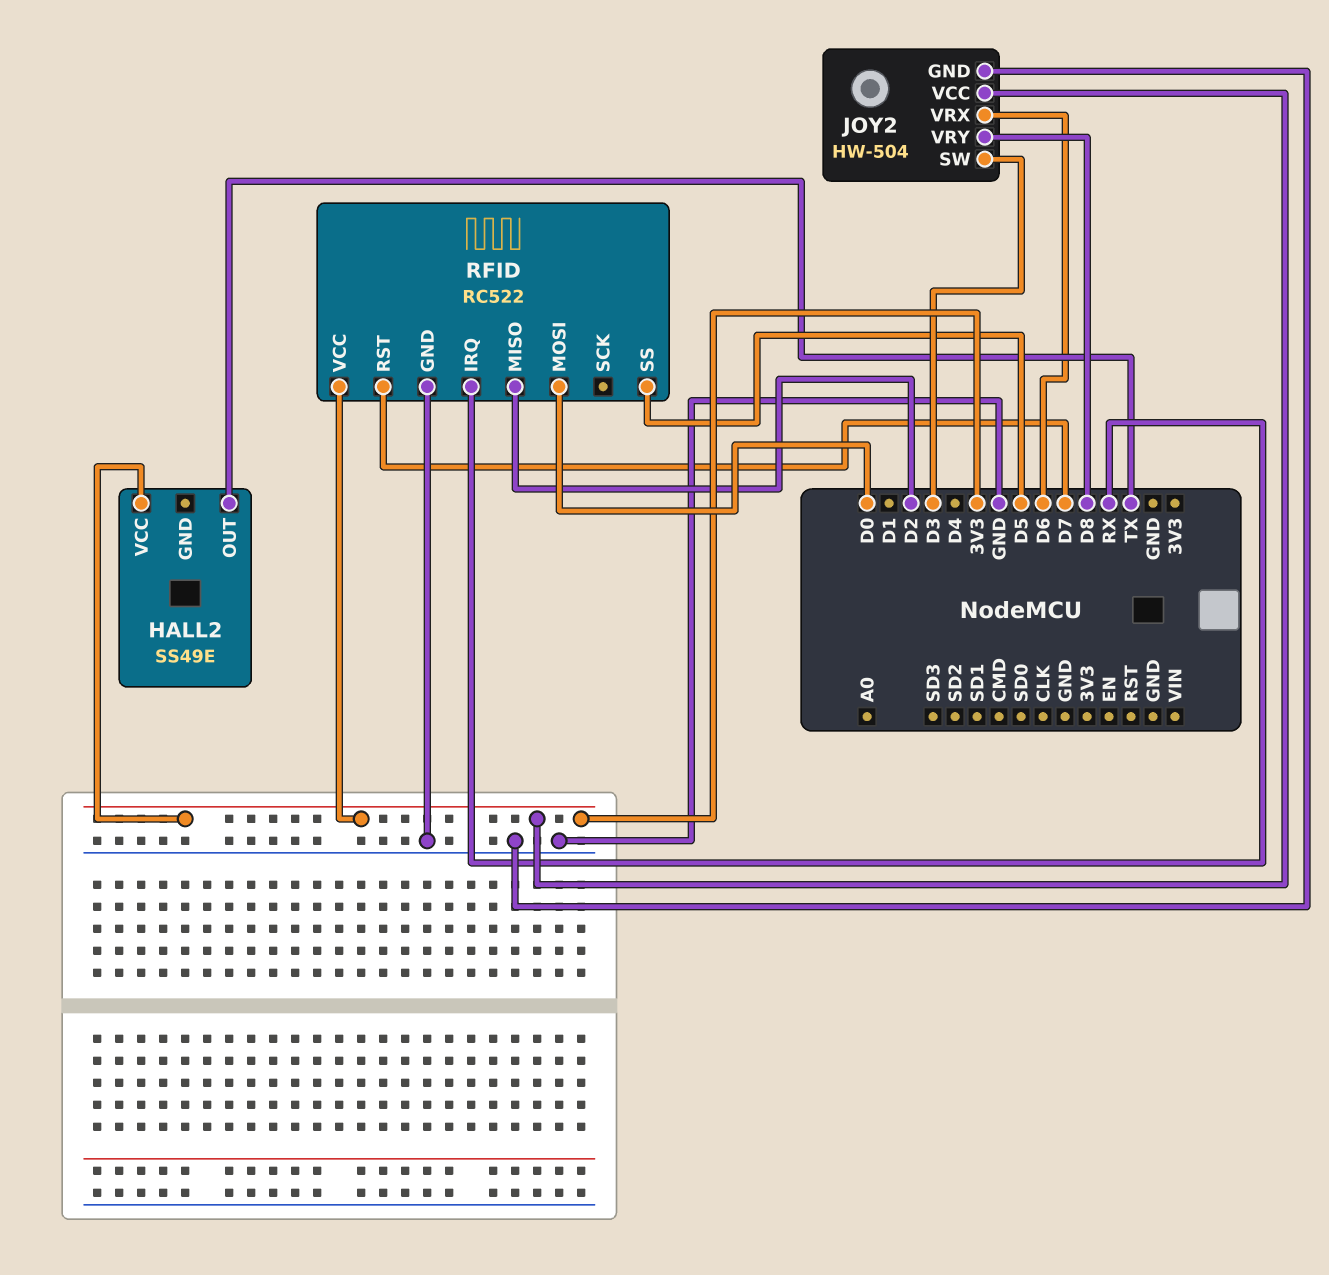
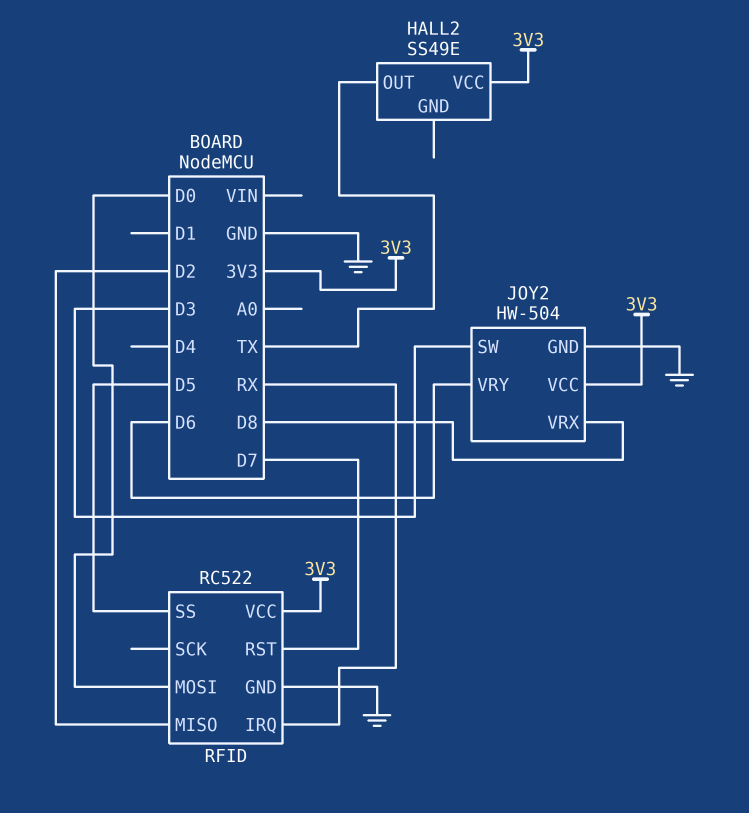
JOY2 pin VRX: D6 -> D8
JOY2 pin VRY: D8 -> D6

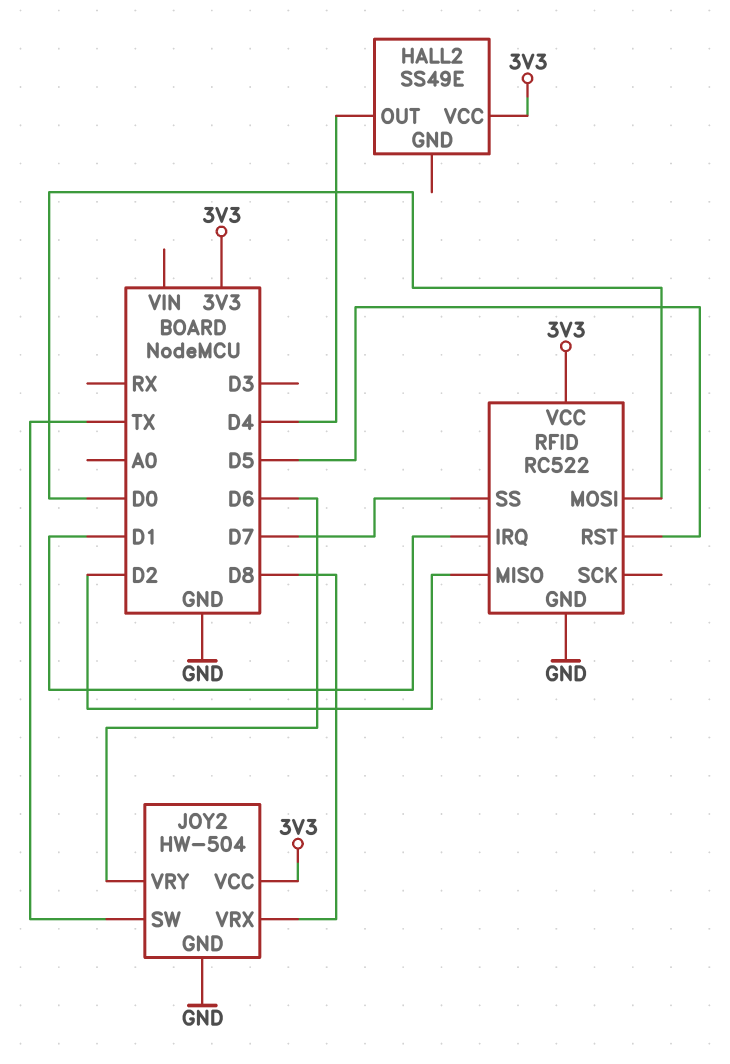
HALL2 pin OUT: TX -> D4
JOY2 pin SW: D3 -> TX
RFID pin IRQ: RX -> D1
RFID pin RST: D7 -> D5
RFID pin SS: D5 -> D7

